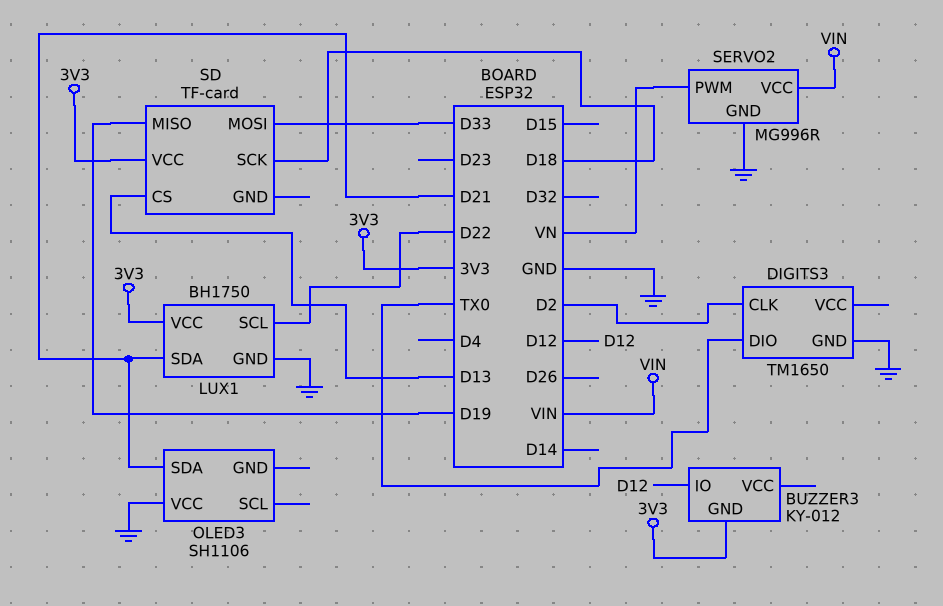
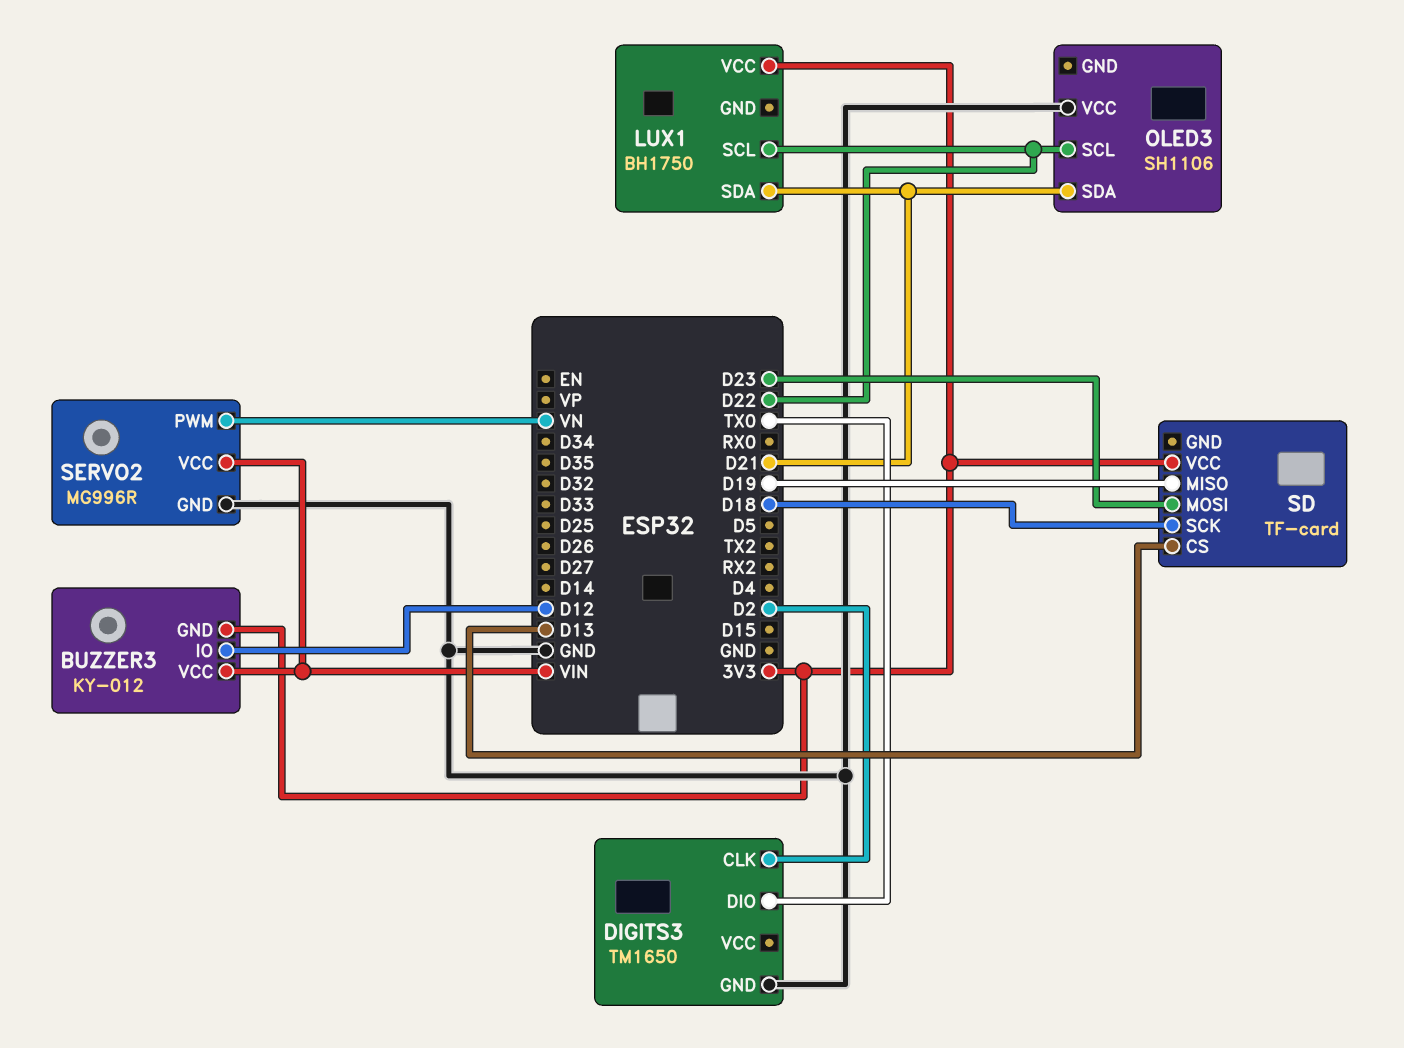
BUZZER3 pin VCC: none -> VIN
LUX1 pin GND: GND -> none
OLED3 pin SCL: none -> D22
SD pin MOSI: D33 -> D23

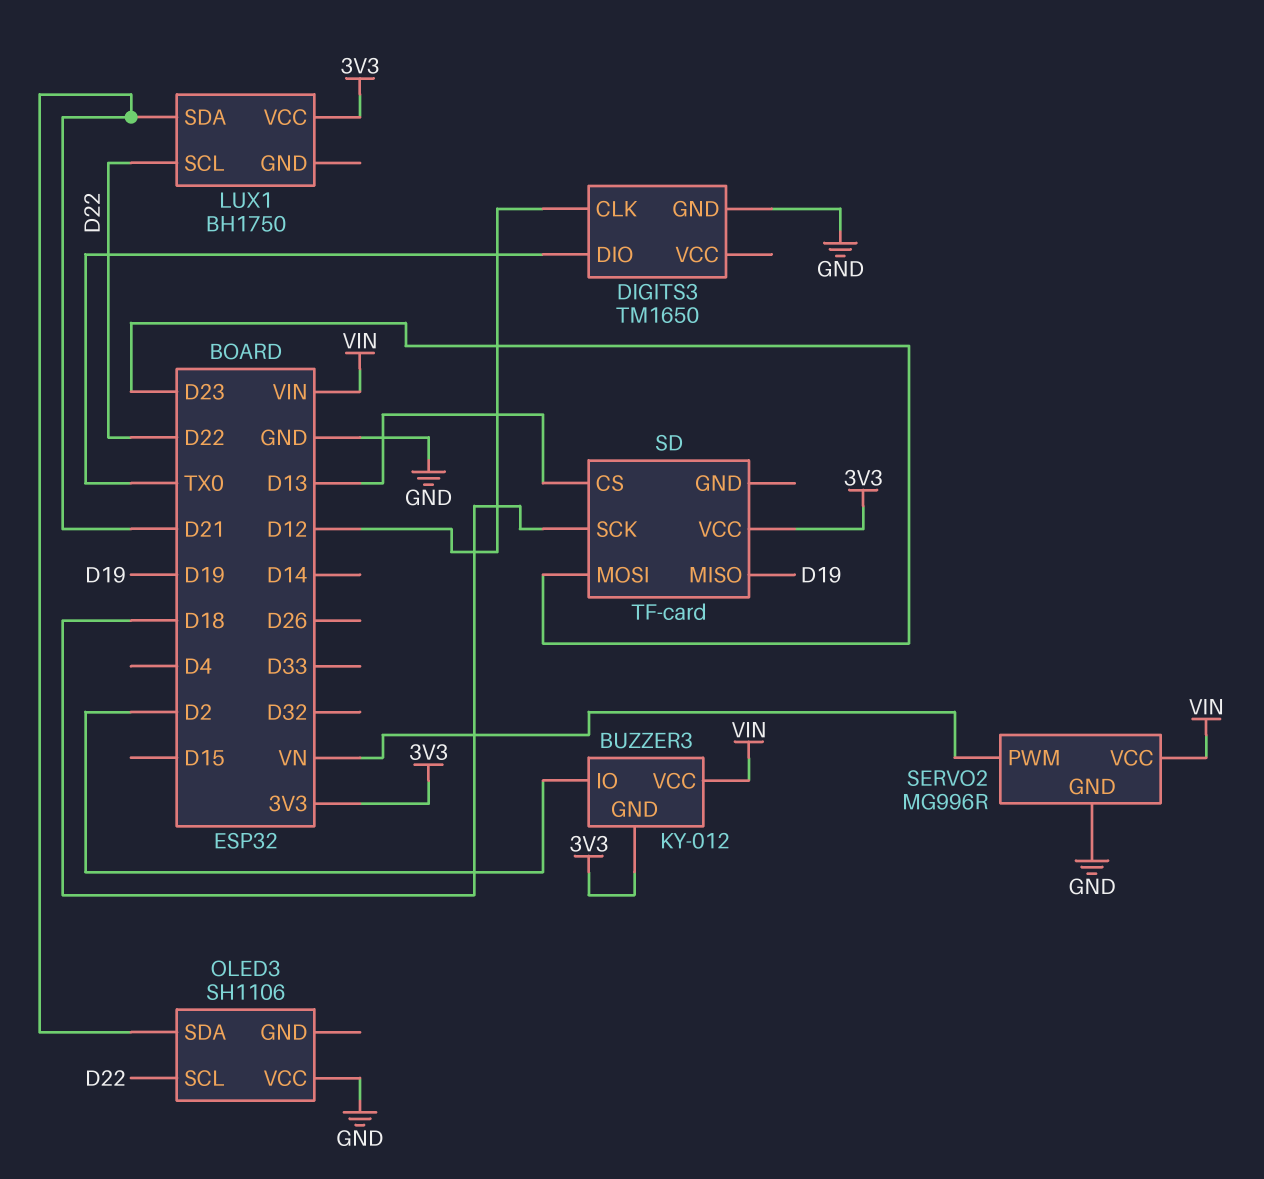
BUZZER3 pin IO: D12 -> D2
DIGITS3 pin CLK: D2 -> D12

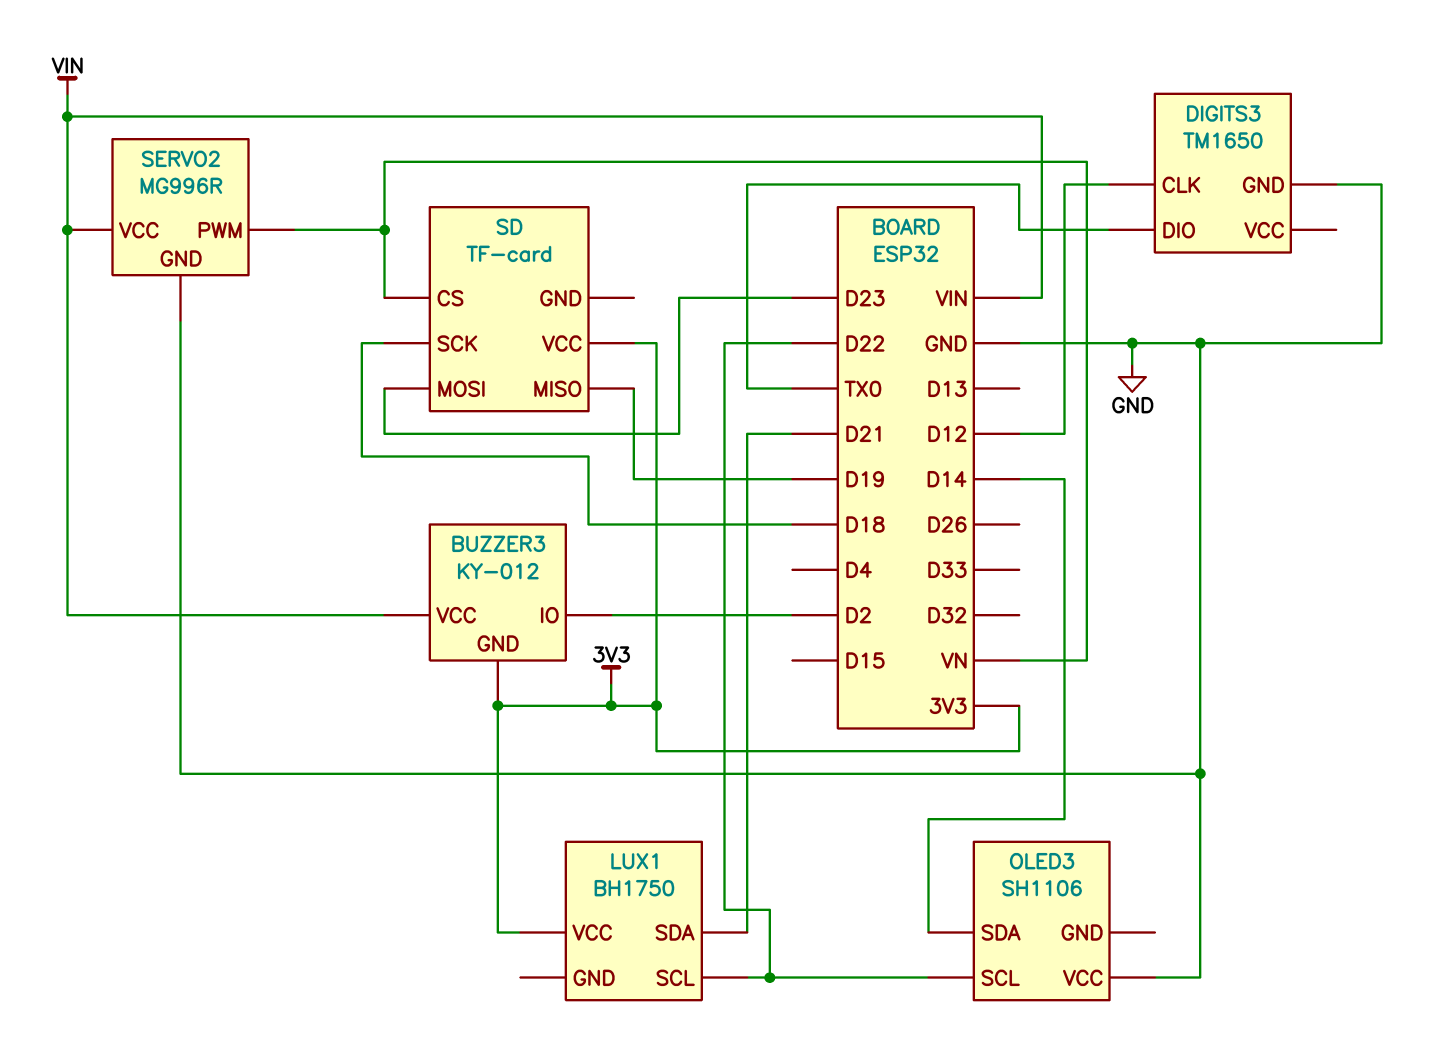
OLED3 pin SDA: D21 -> D14
SD pin CS: D13 -> VN

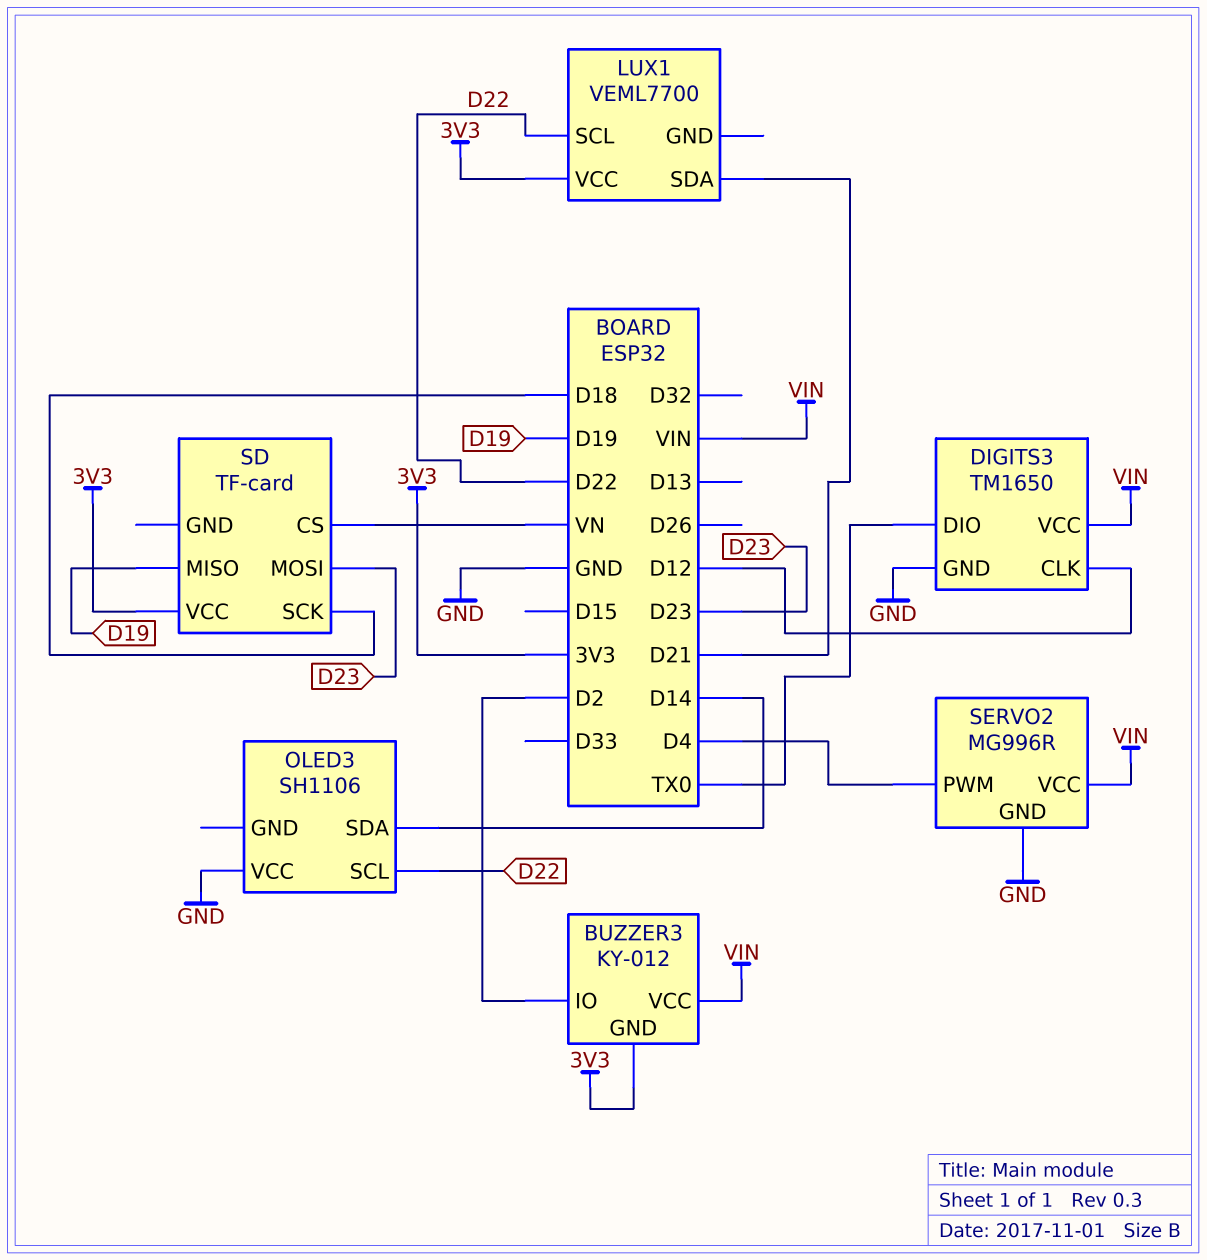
DIGITS3 pin VCC: none -> VIN
LUX1: BH1750 -> VEML7700
SERVO2 pin PWM: VN -> D4

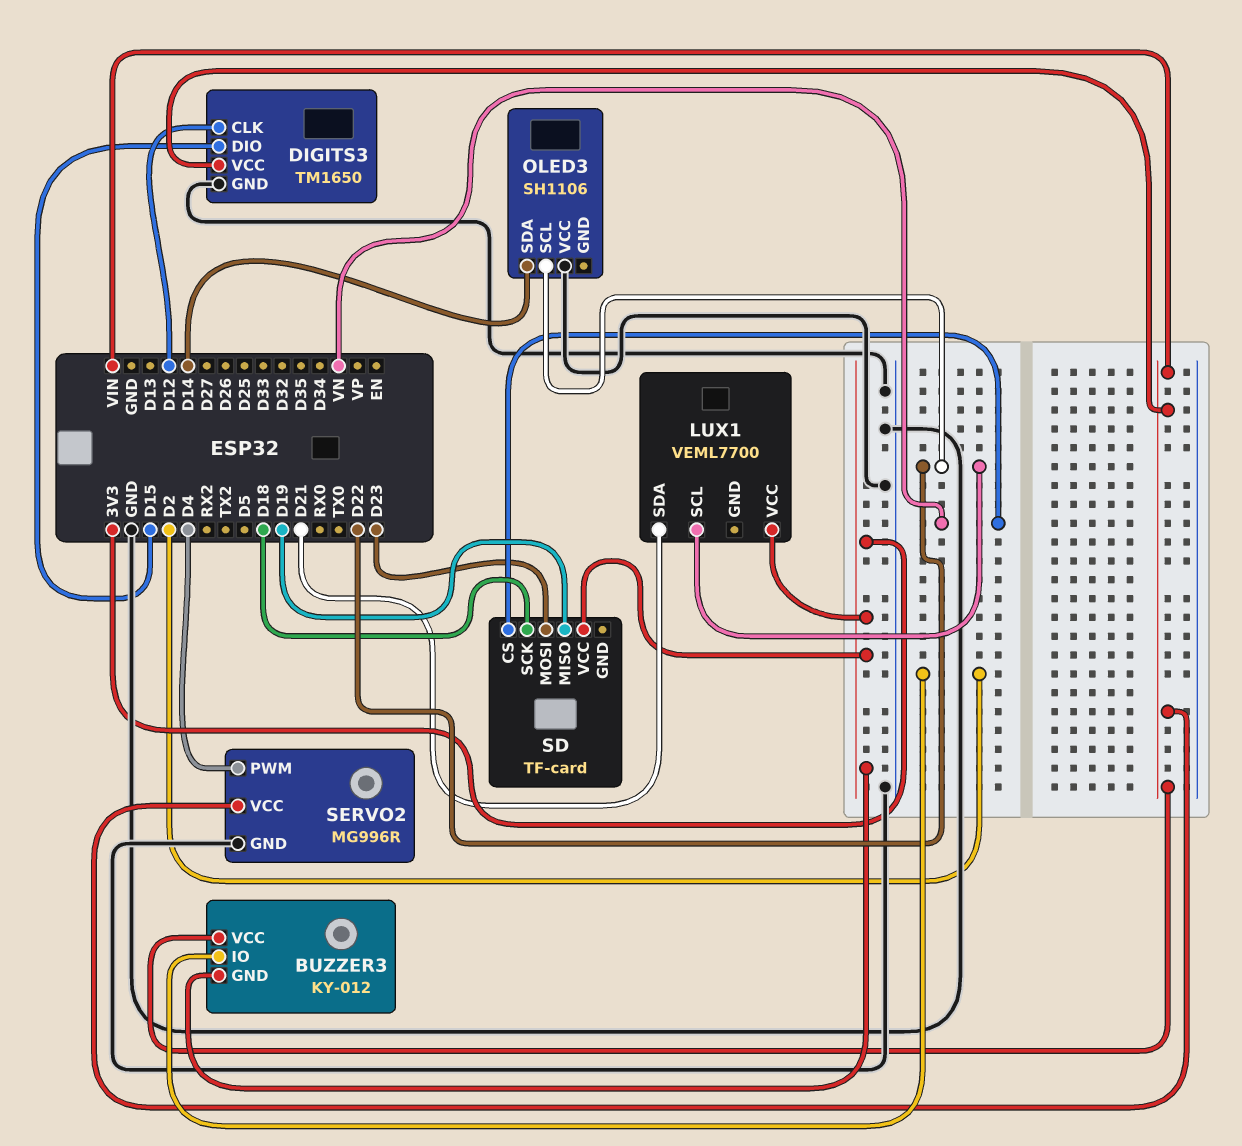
DIGITS3 pin DIO: TX0 -> D15

